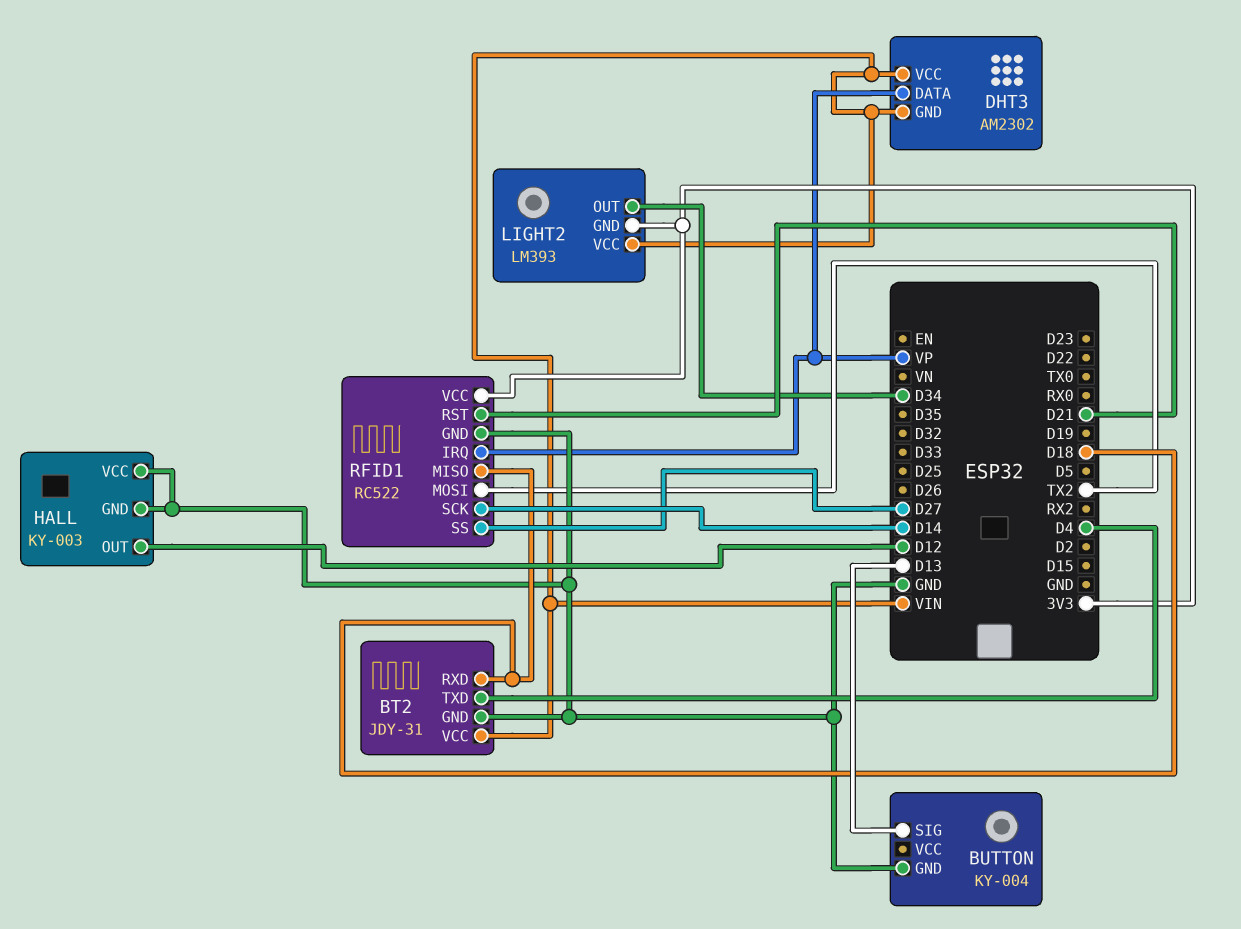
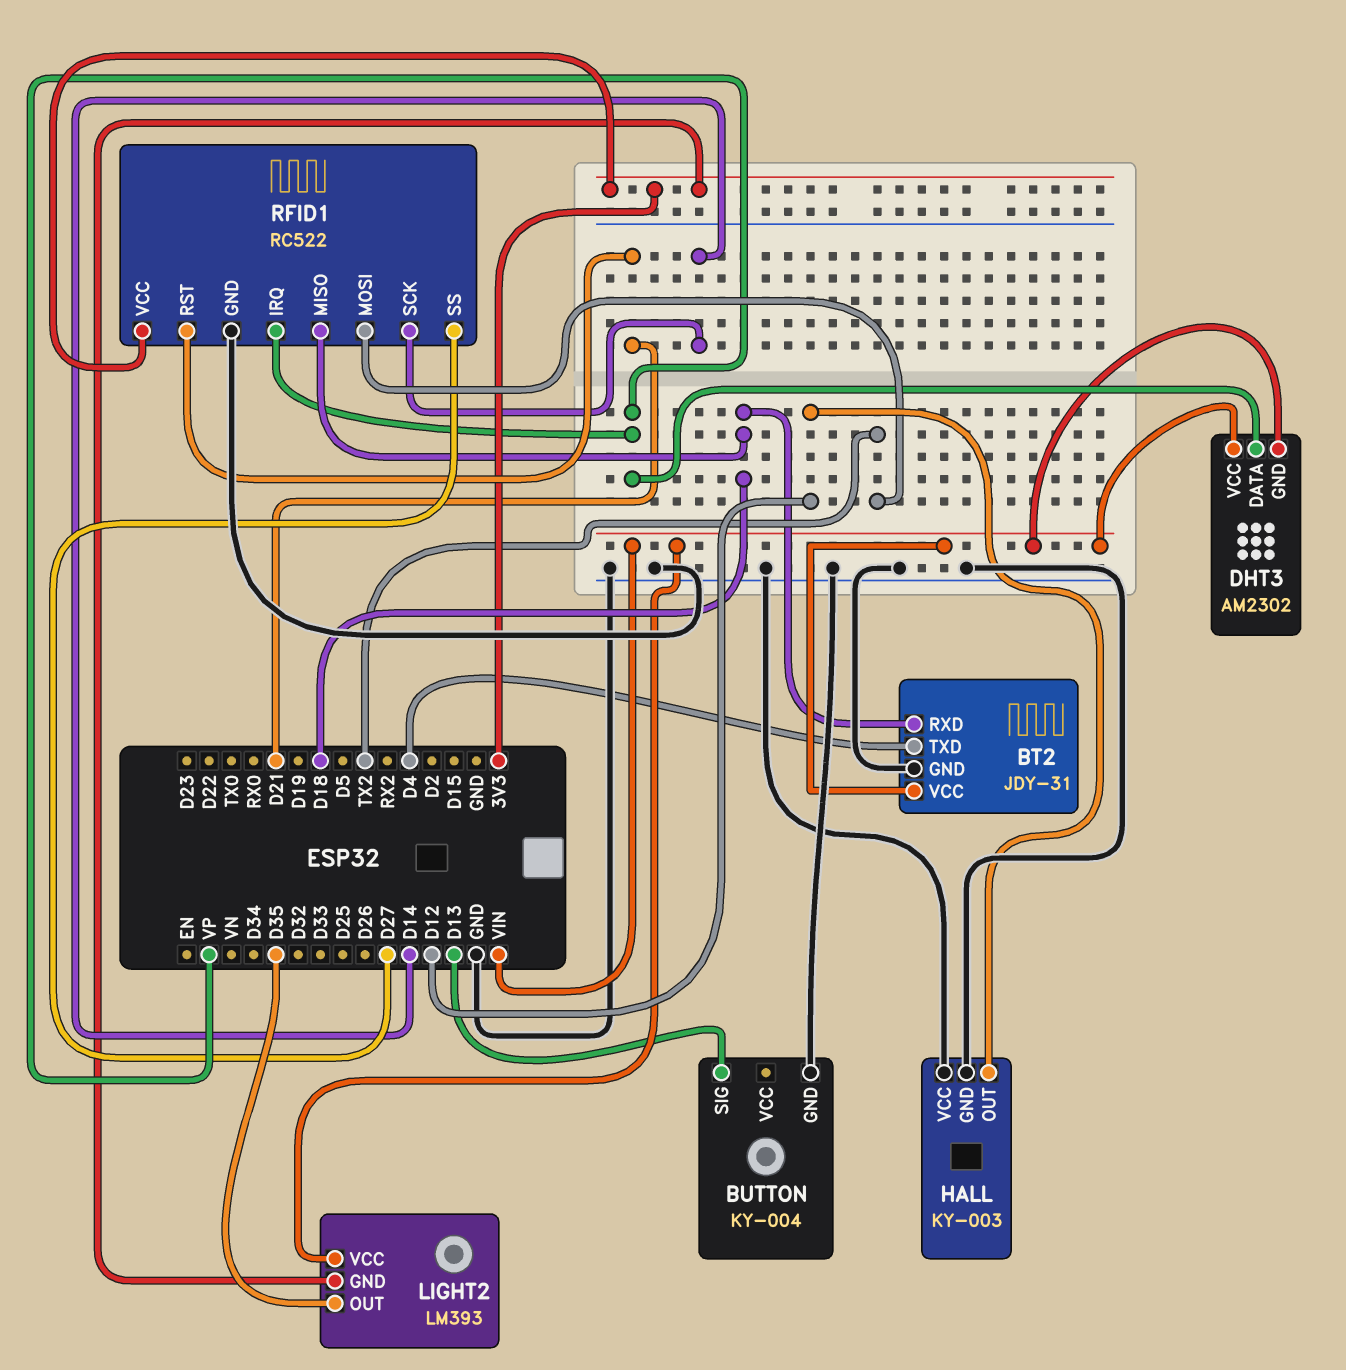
LIGHT2 pin OUT: D34 -> D35

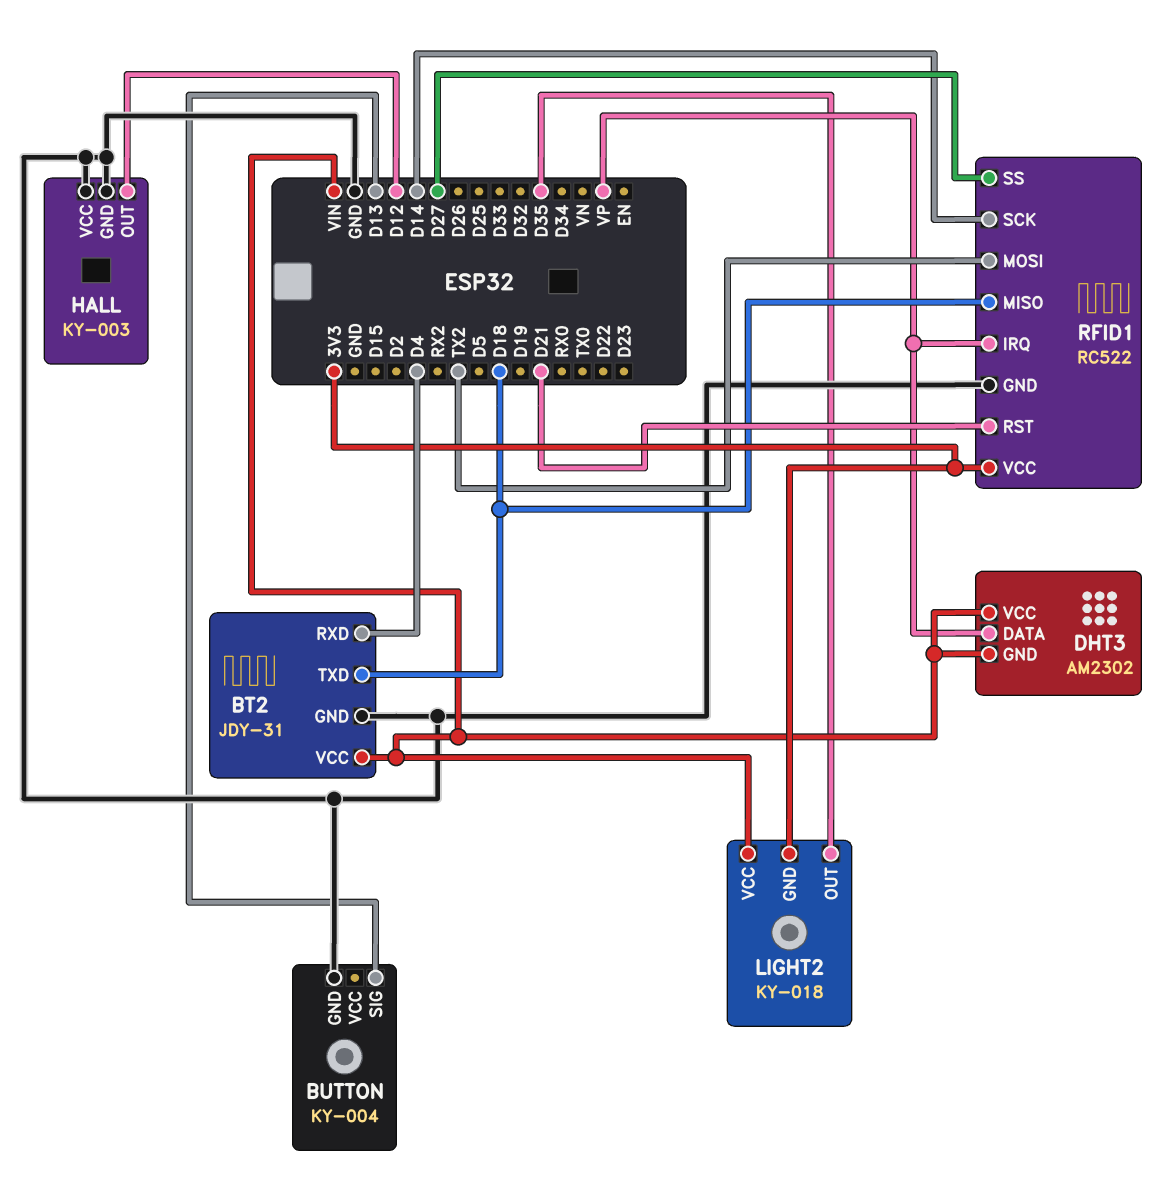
BT2 pin RXD: D18 -> D4
BT2 pin TXD: D4 -> D18
LIGHT2: LM393 -> KY-018

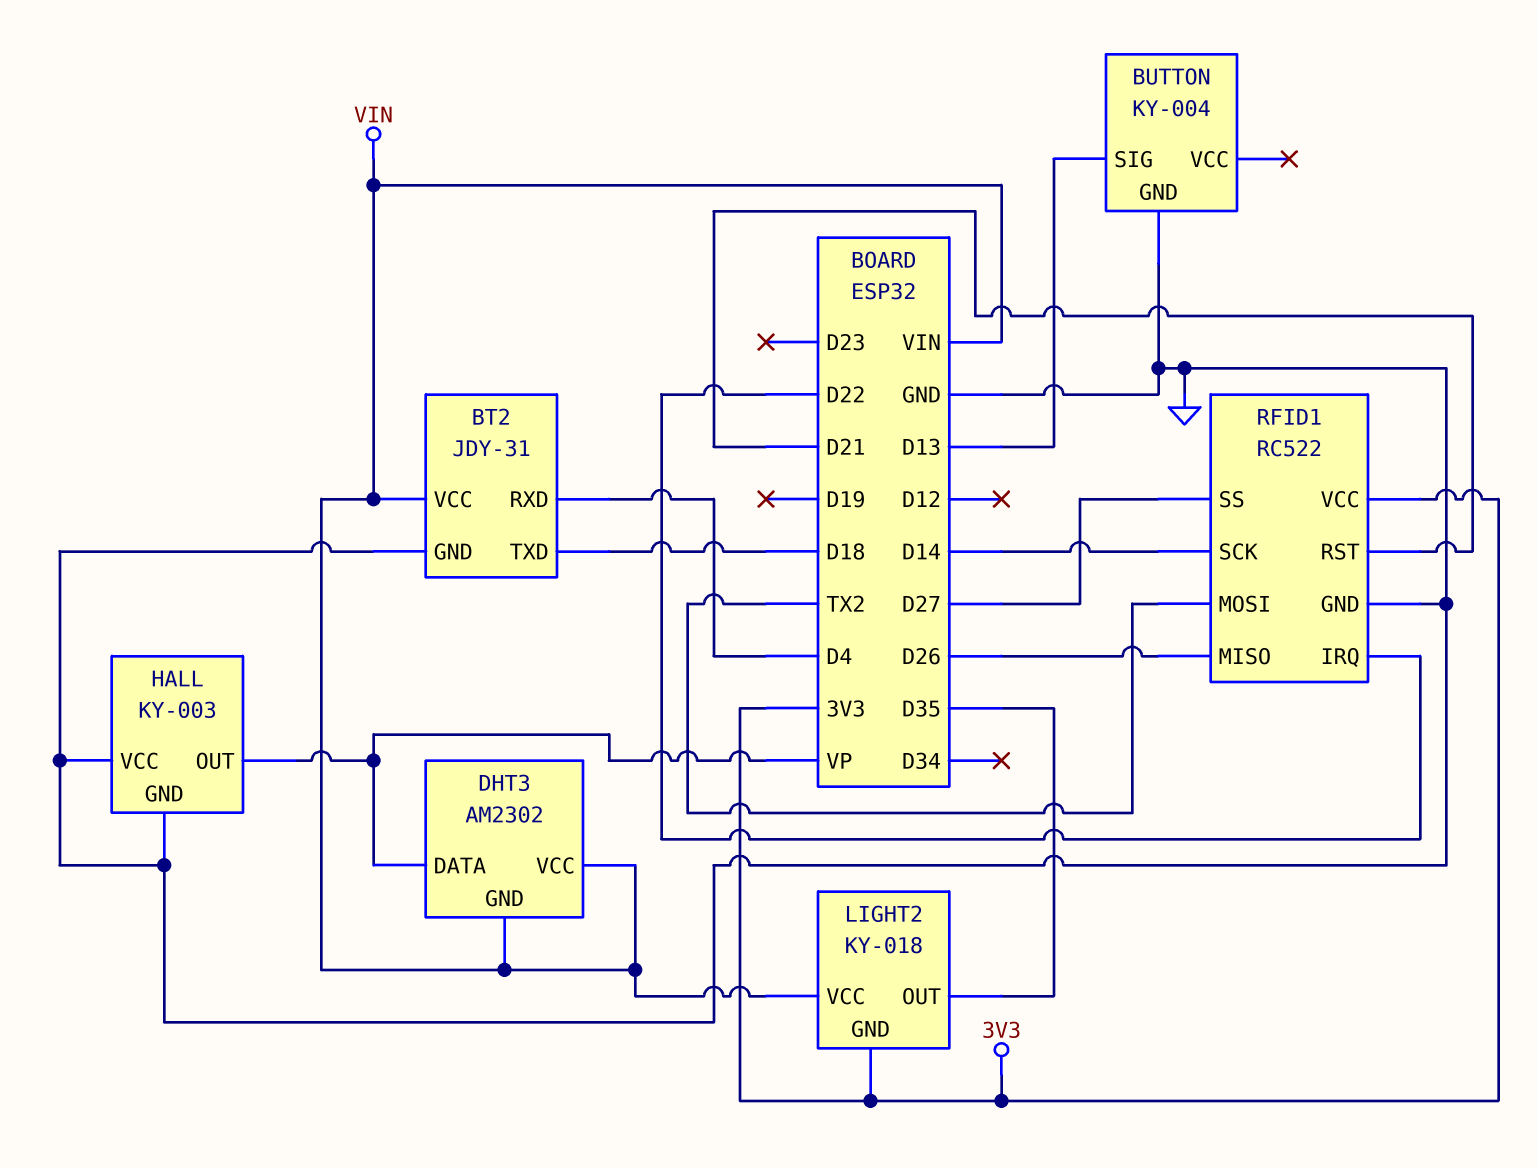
HALL pin OUT: D12 -> VP
RFID1 pin IRQ: VP -> D22
RFID1 pin MISO: D18 -> D26

